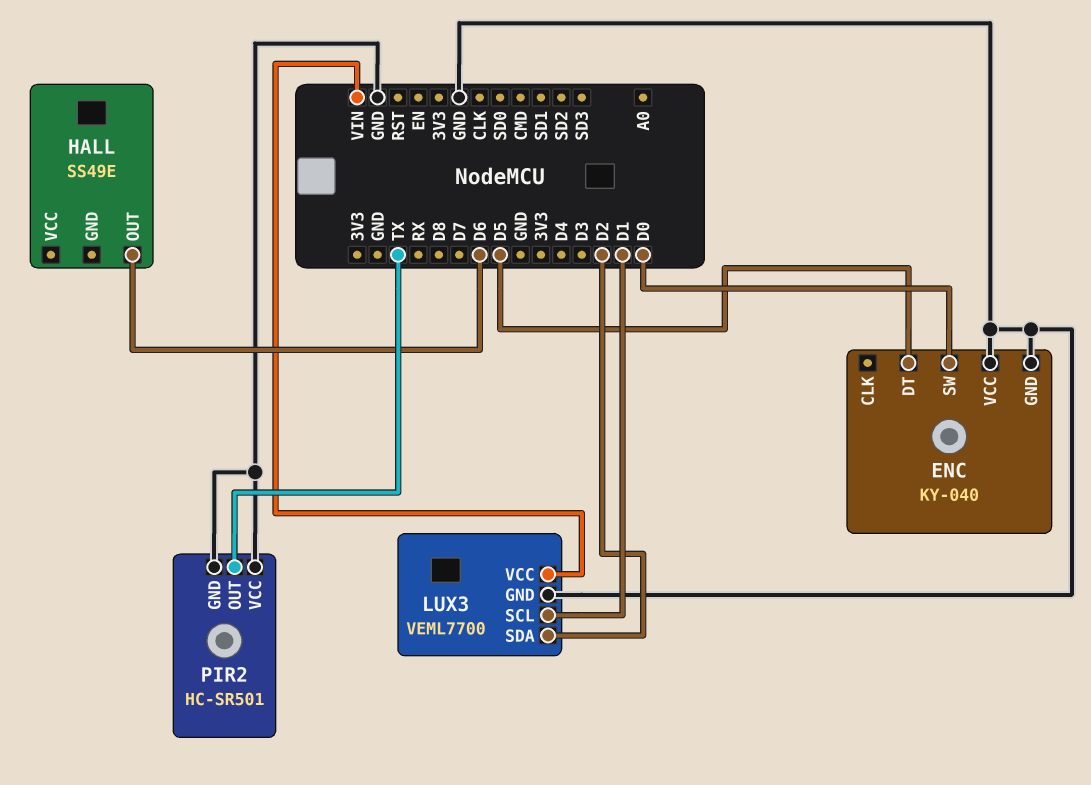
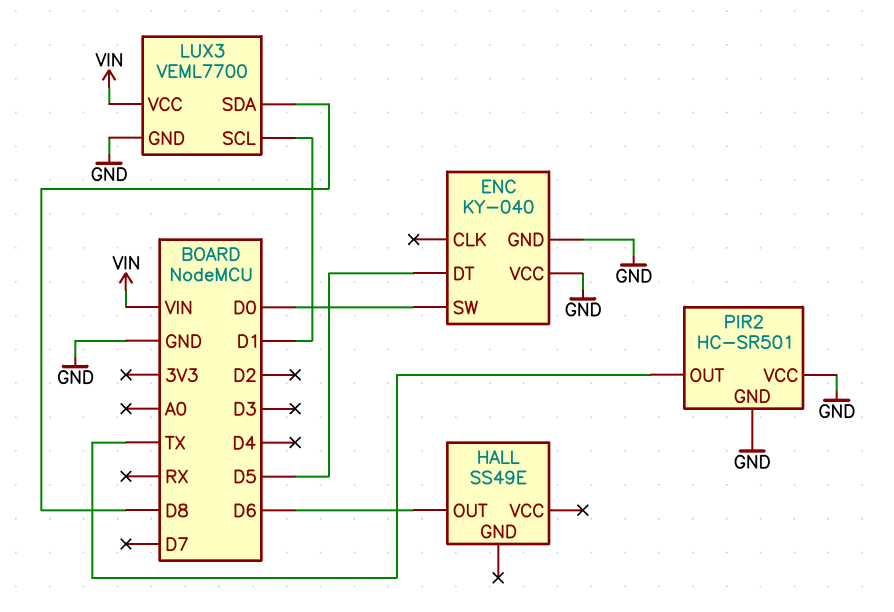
LUX3 pin SDA: D2 -> D8

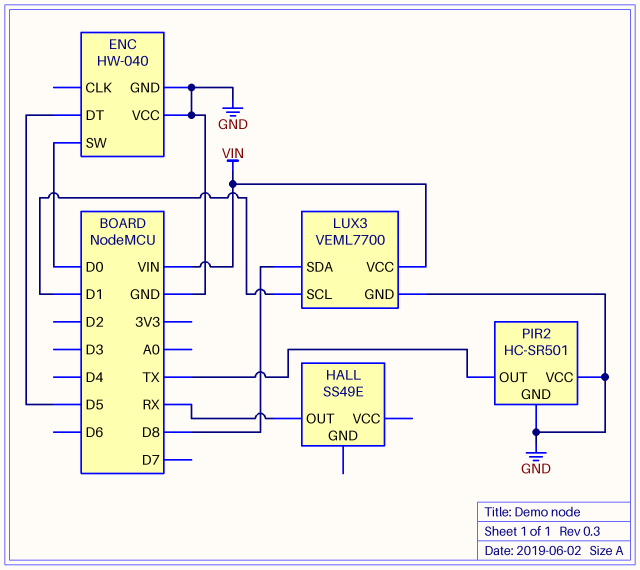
ENC: KY-040 -> HW-040
HALL pin OUT: D6 -> RX

